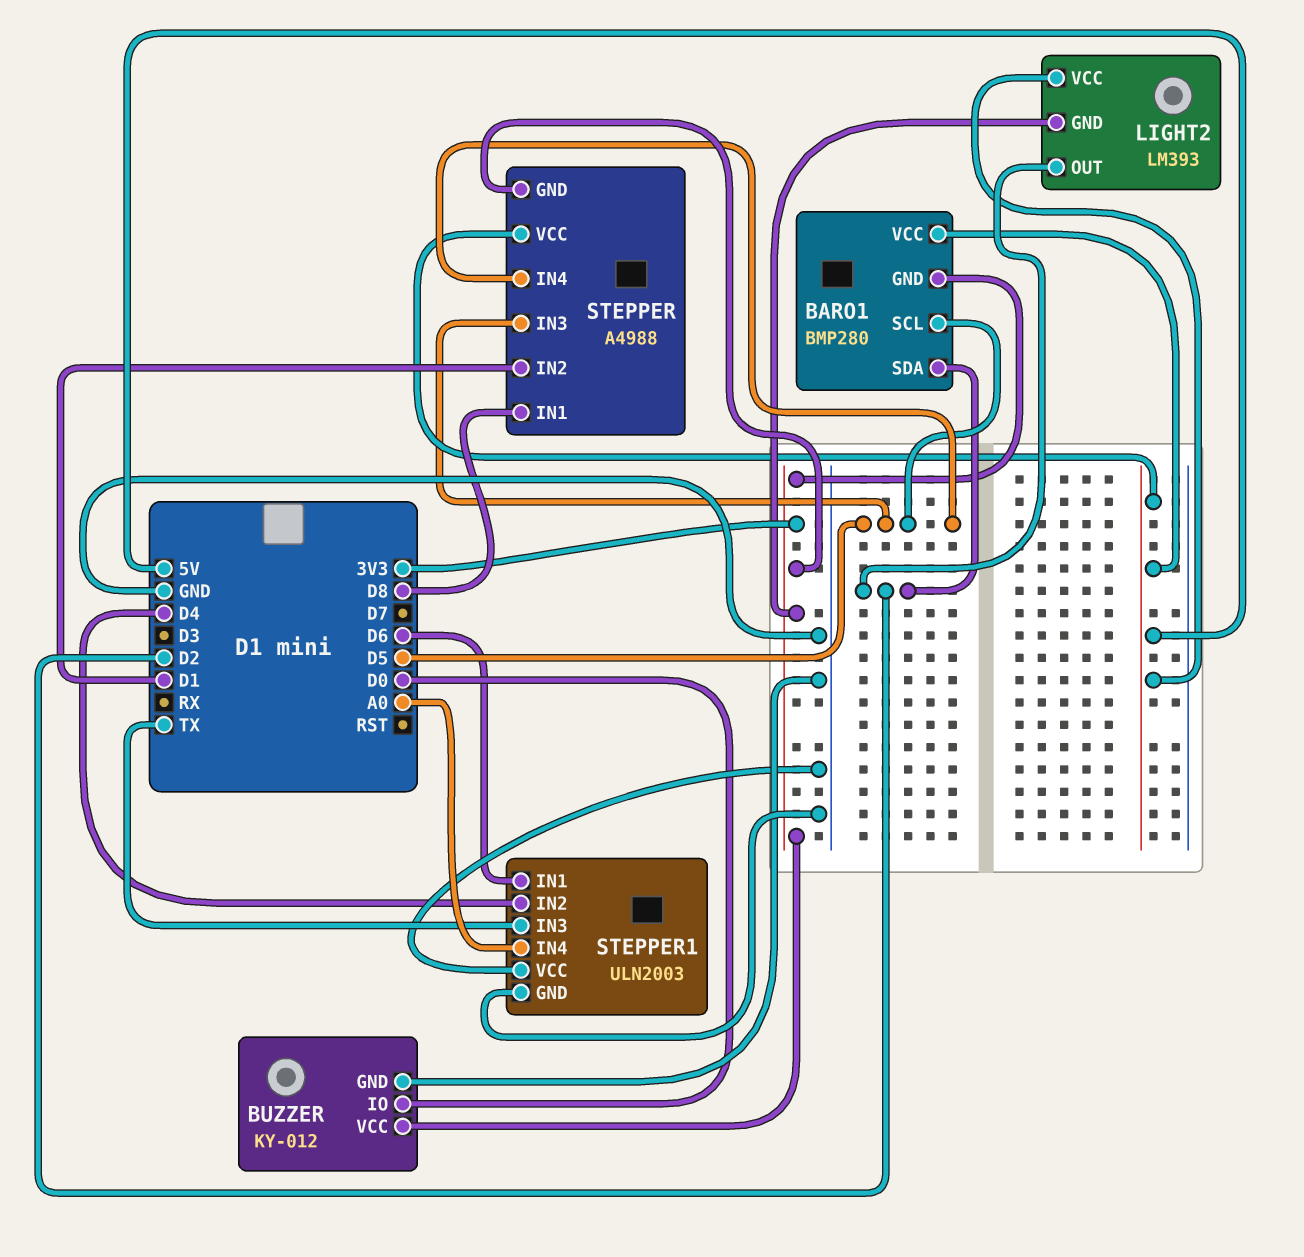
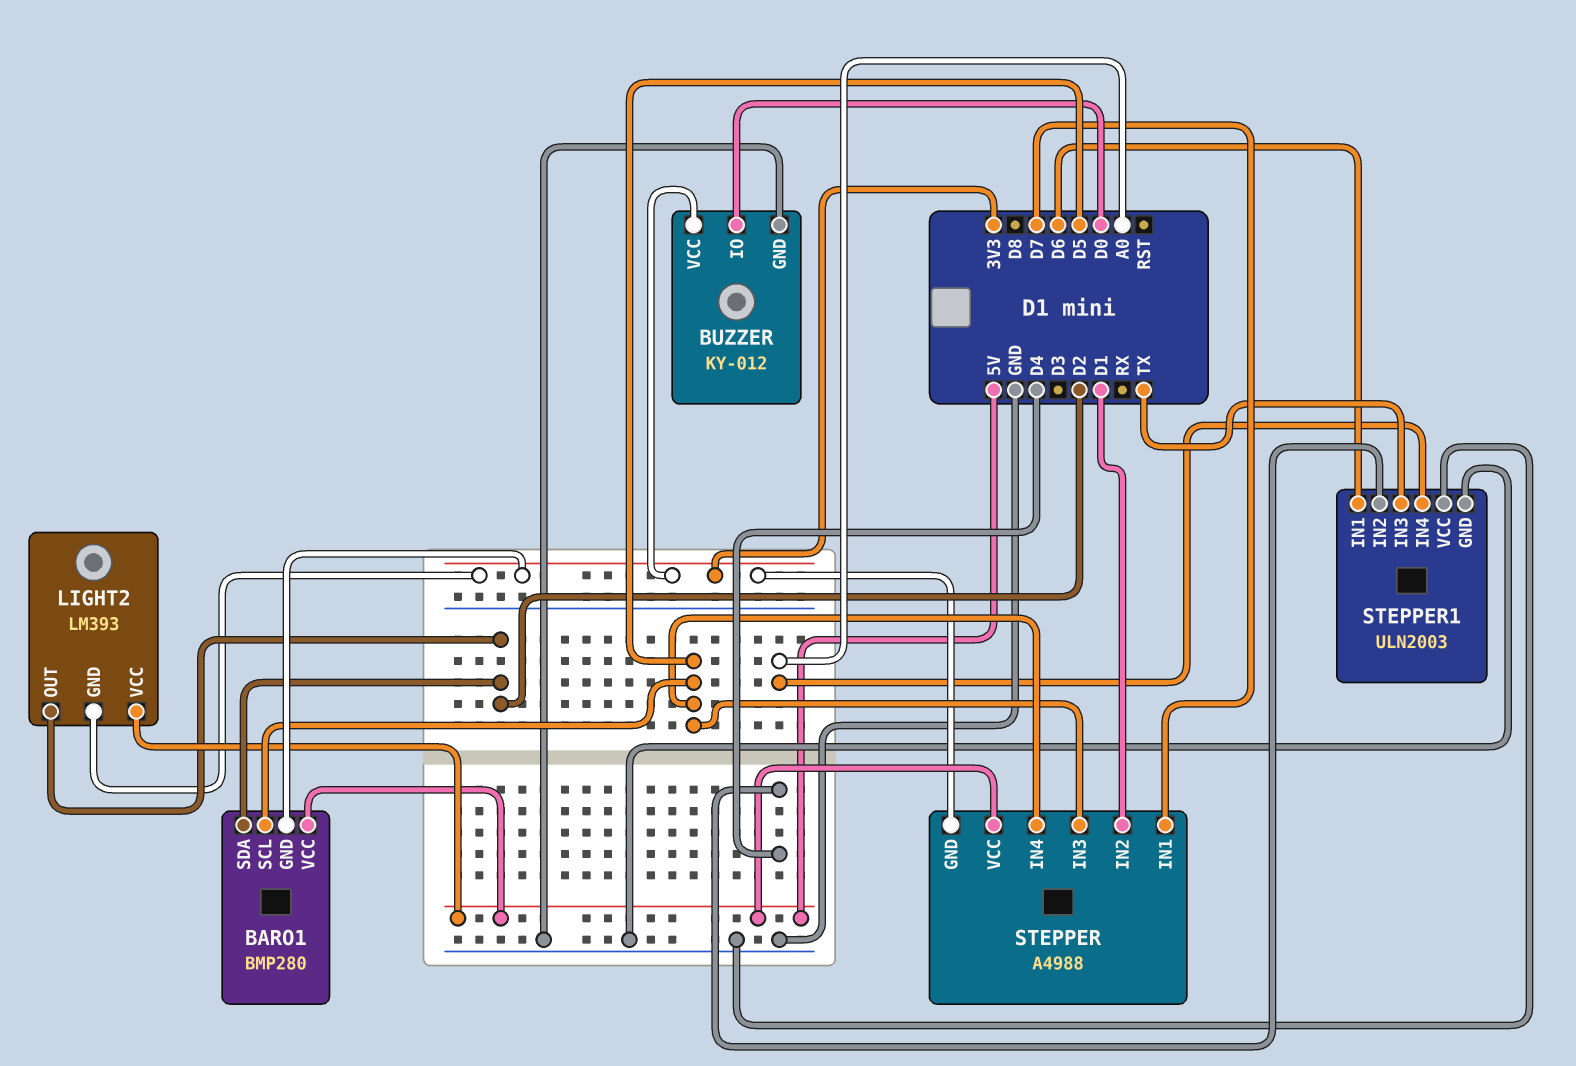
STEPPER pin IN1: D8 -> D7

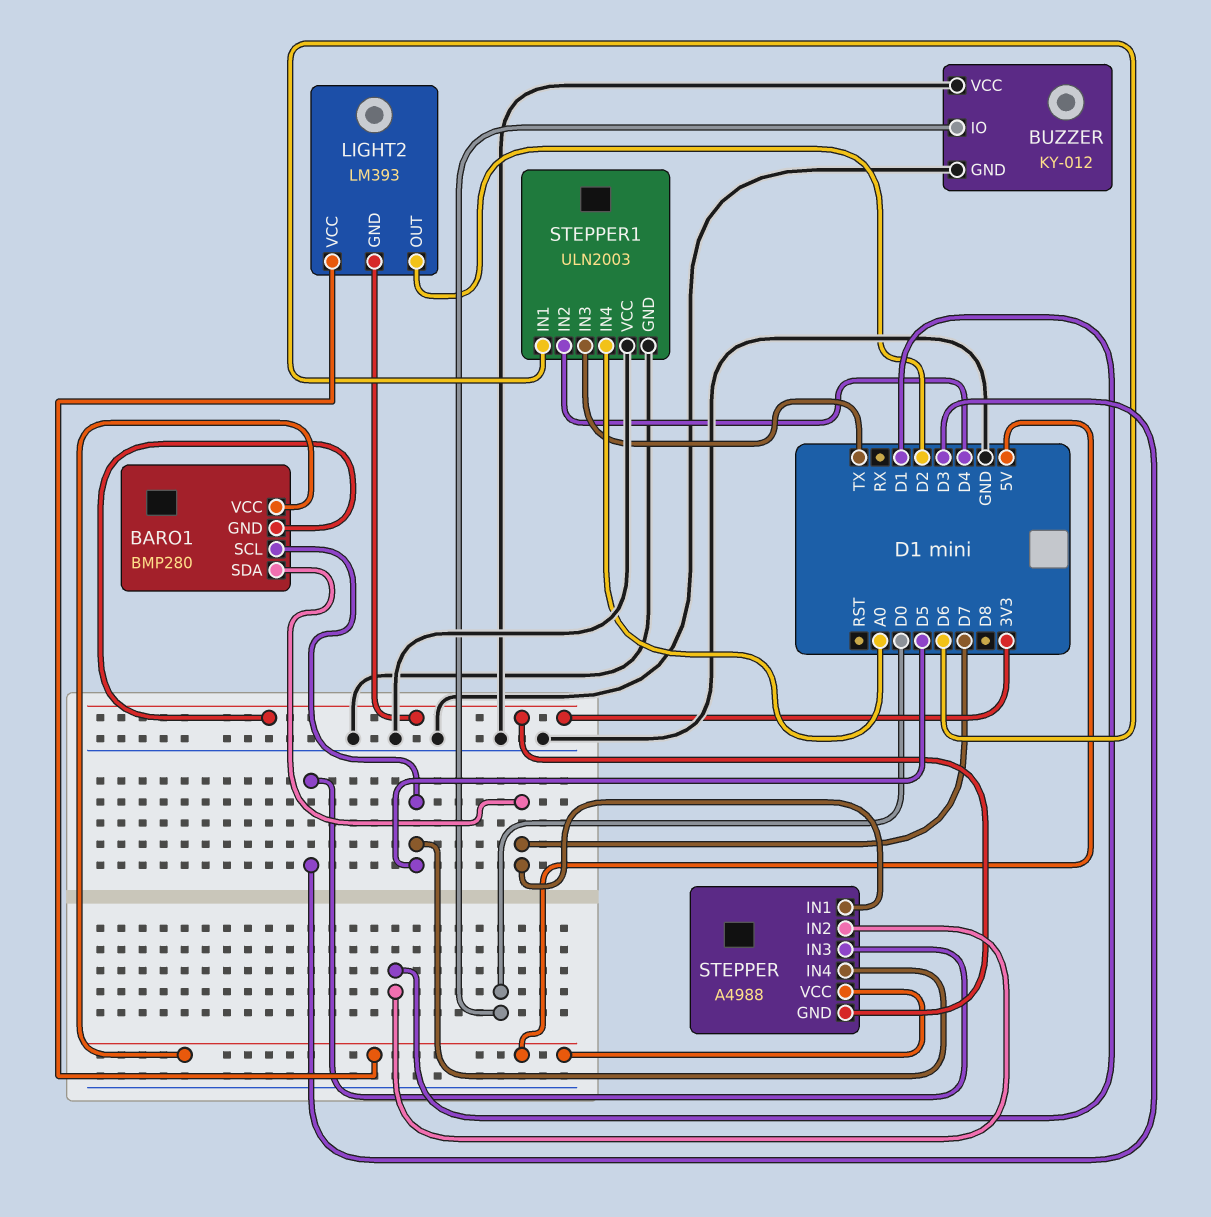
BARO1 pin SDA: D2 -> D7
BUZZER pin VCC: 3V3 -> GND
STEPPER pin IN3: D5 -> D3

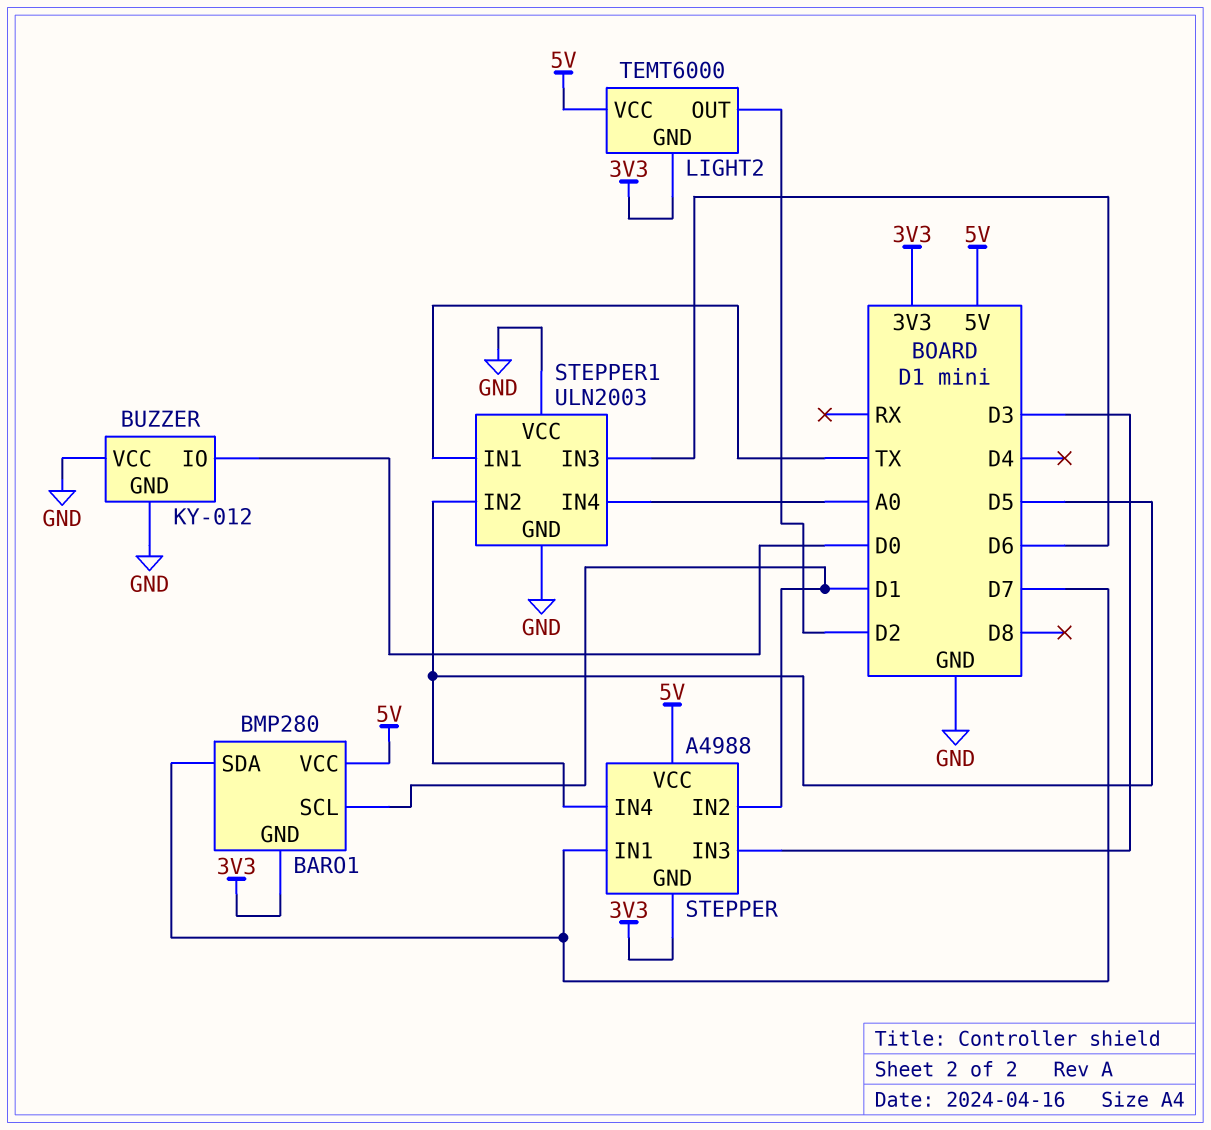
BARO1 pin SCL: D5 -> D1
LIGHT2: LM393 -> TEMT6000
STEPPER1 pin IN1: D6 -> TX
STEPPER1 pin IN2: D4 -> D5
STEPPER1 pin IN3: TX -> D6

